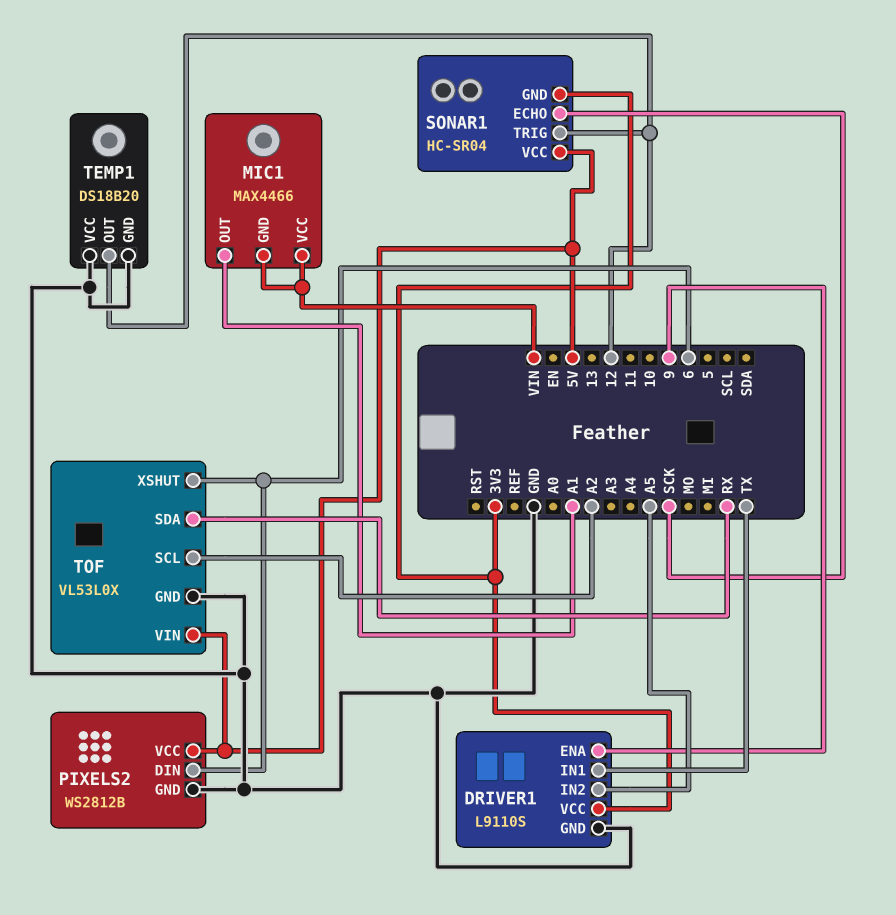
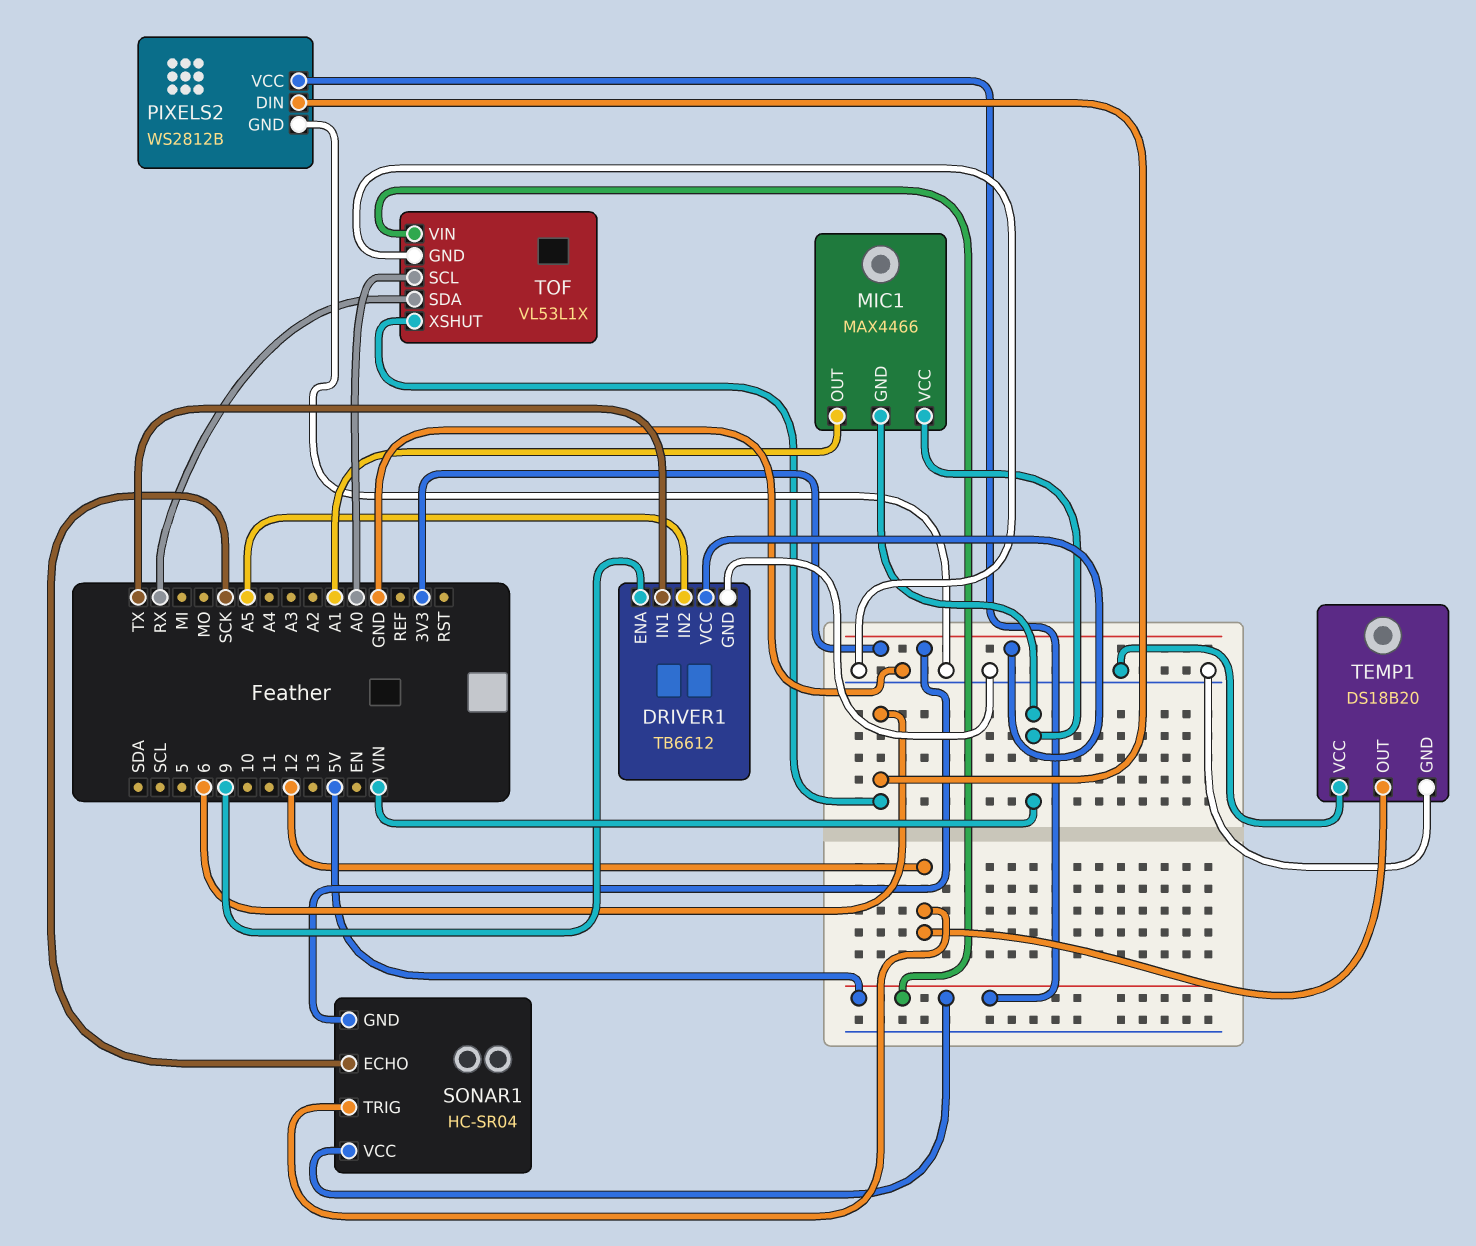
DRIVER1: L9110S -> TB6612
TOF: VL53L0X -> VL53L1X
TOF pin SCL: A2 -> A0

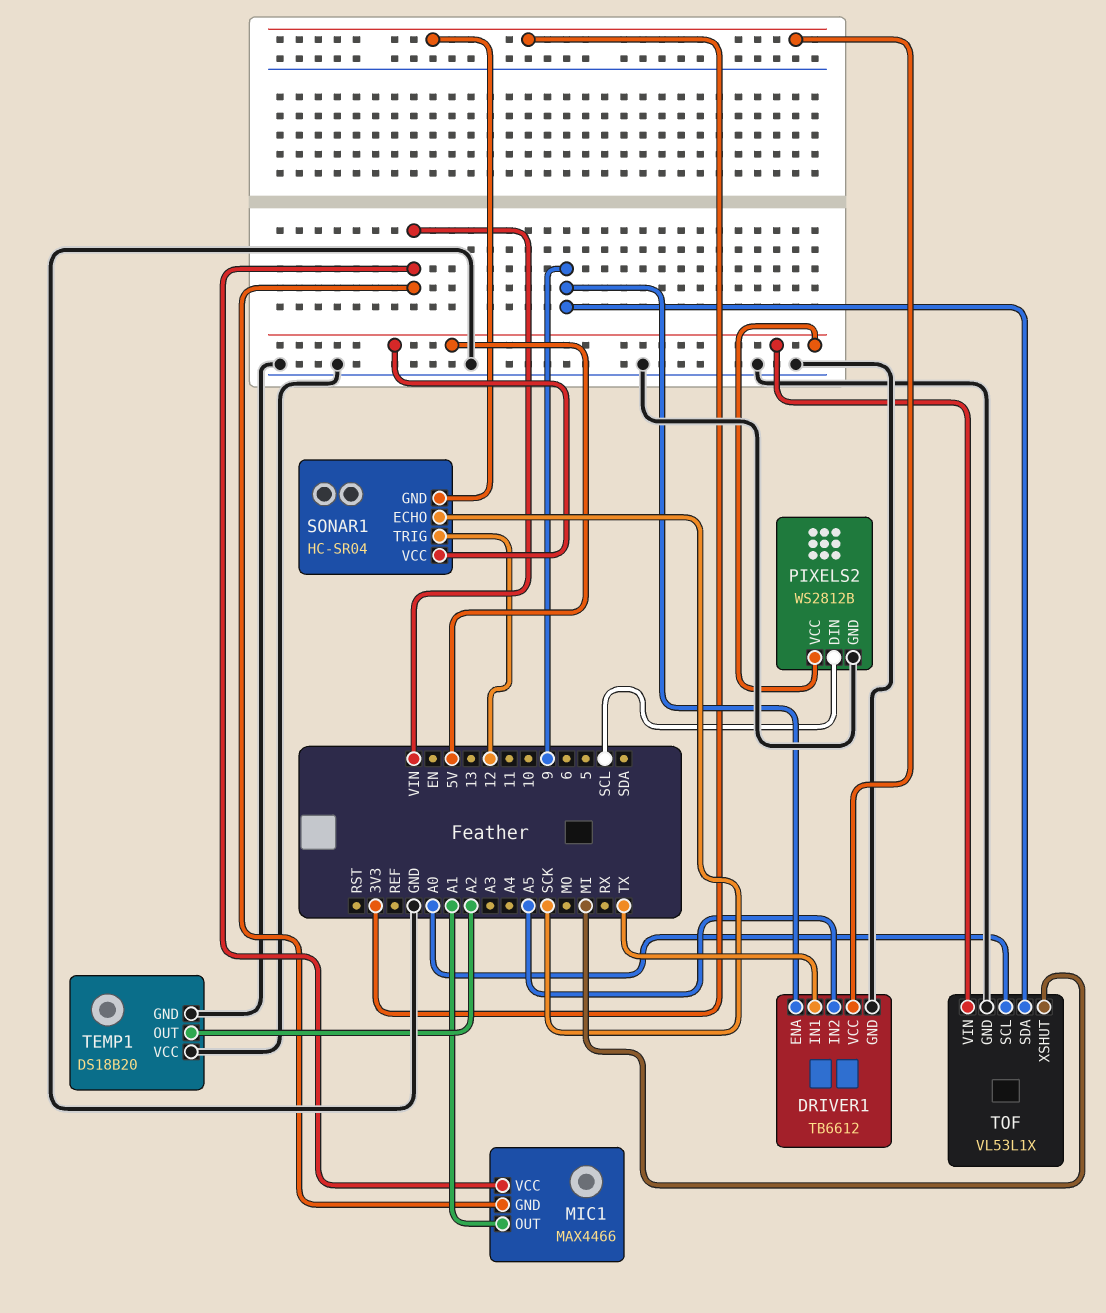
PIXELS2 pin DIN: 6 -> SCL
TEMP1 pin OUT: 12 -> A2
TOF pin SDA: RX -> 9
TOF pin XSHUT: 6 -> MI

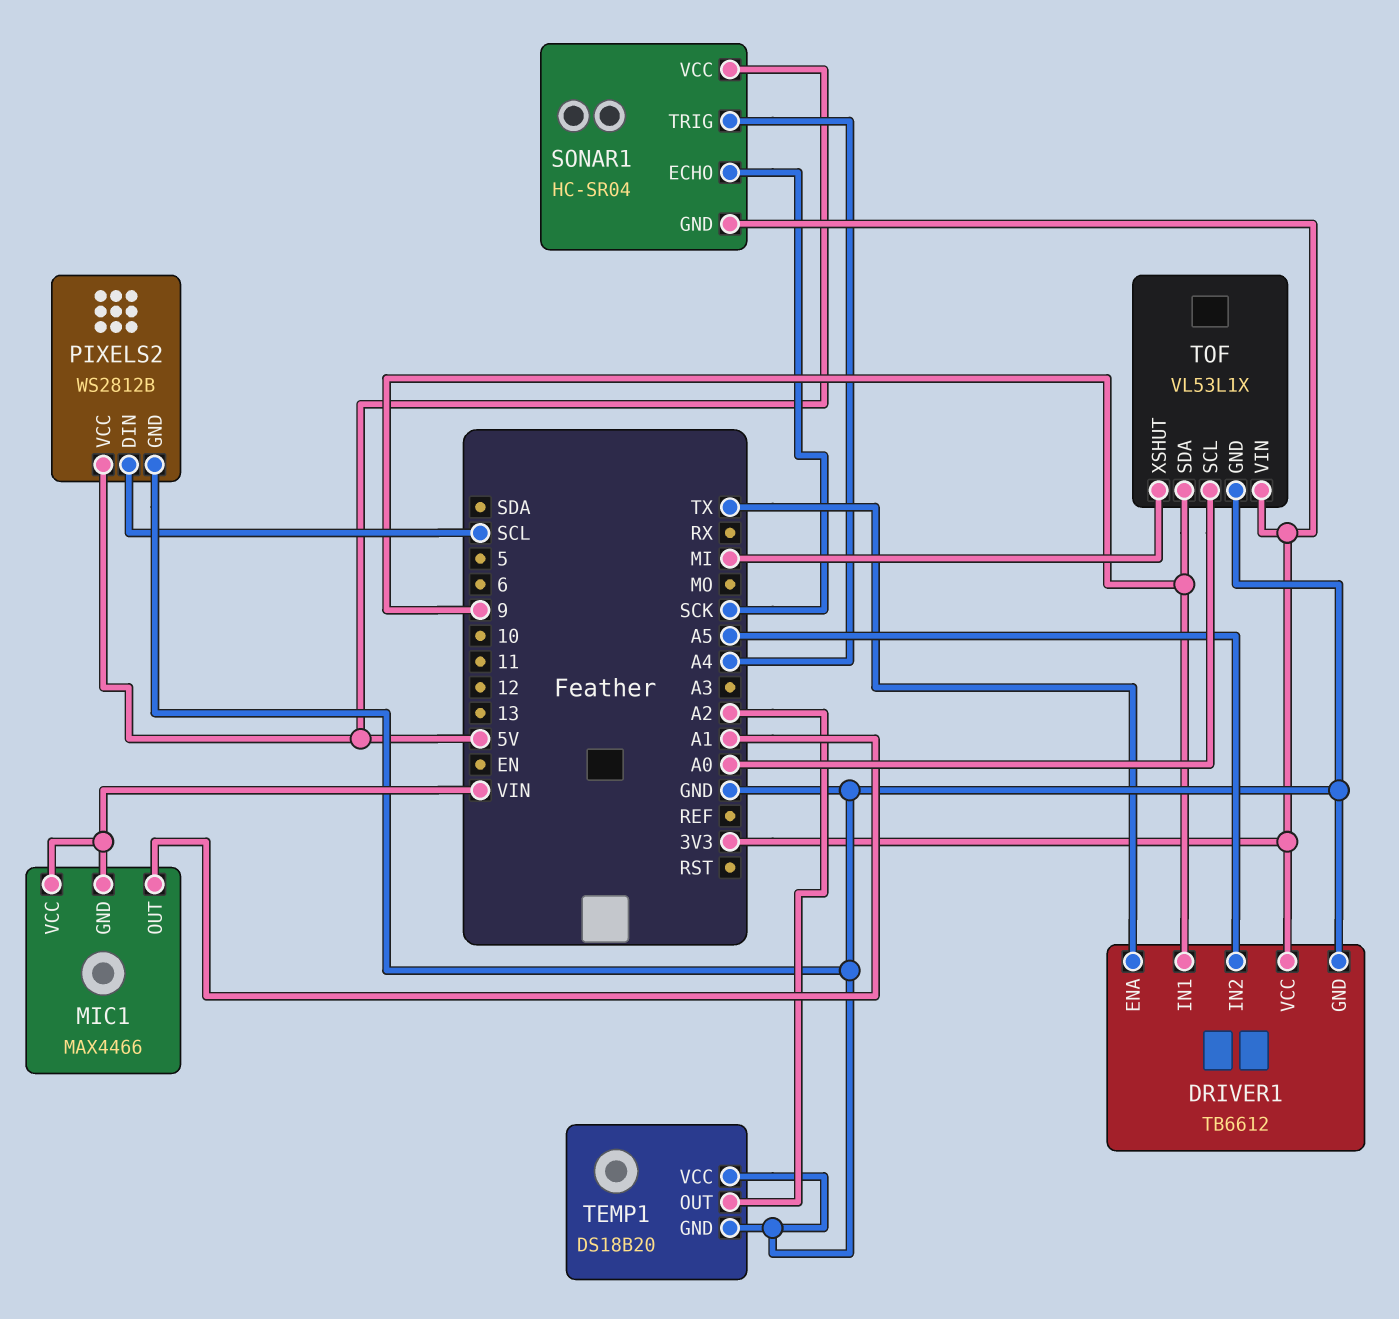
DRIVER1 pin ENA: 9 -> TX
DRIVER1 pin IN1: TX -> 9
SONAR1 pin TRIG: 12 -> A4
TOF pin VIN: 5V -> 3V3

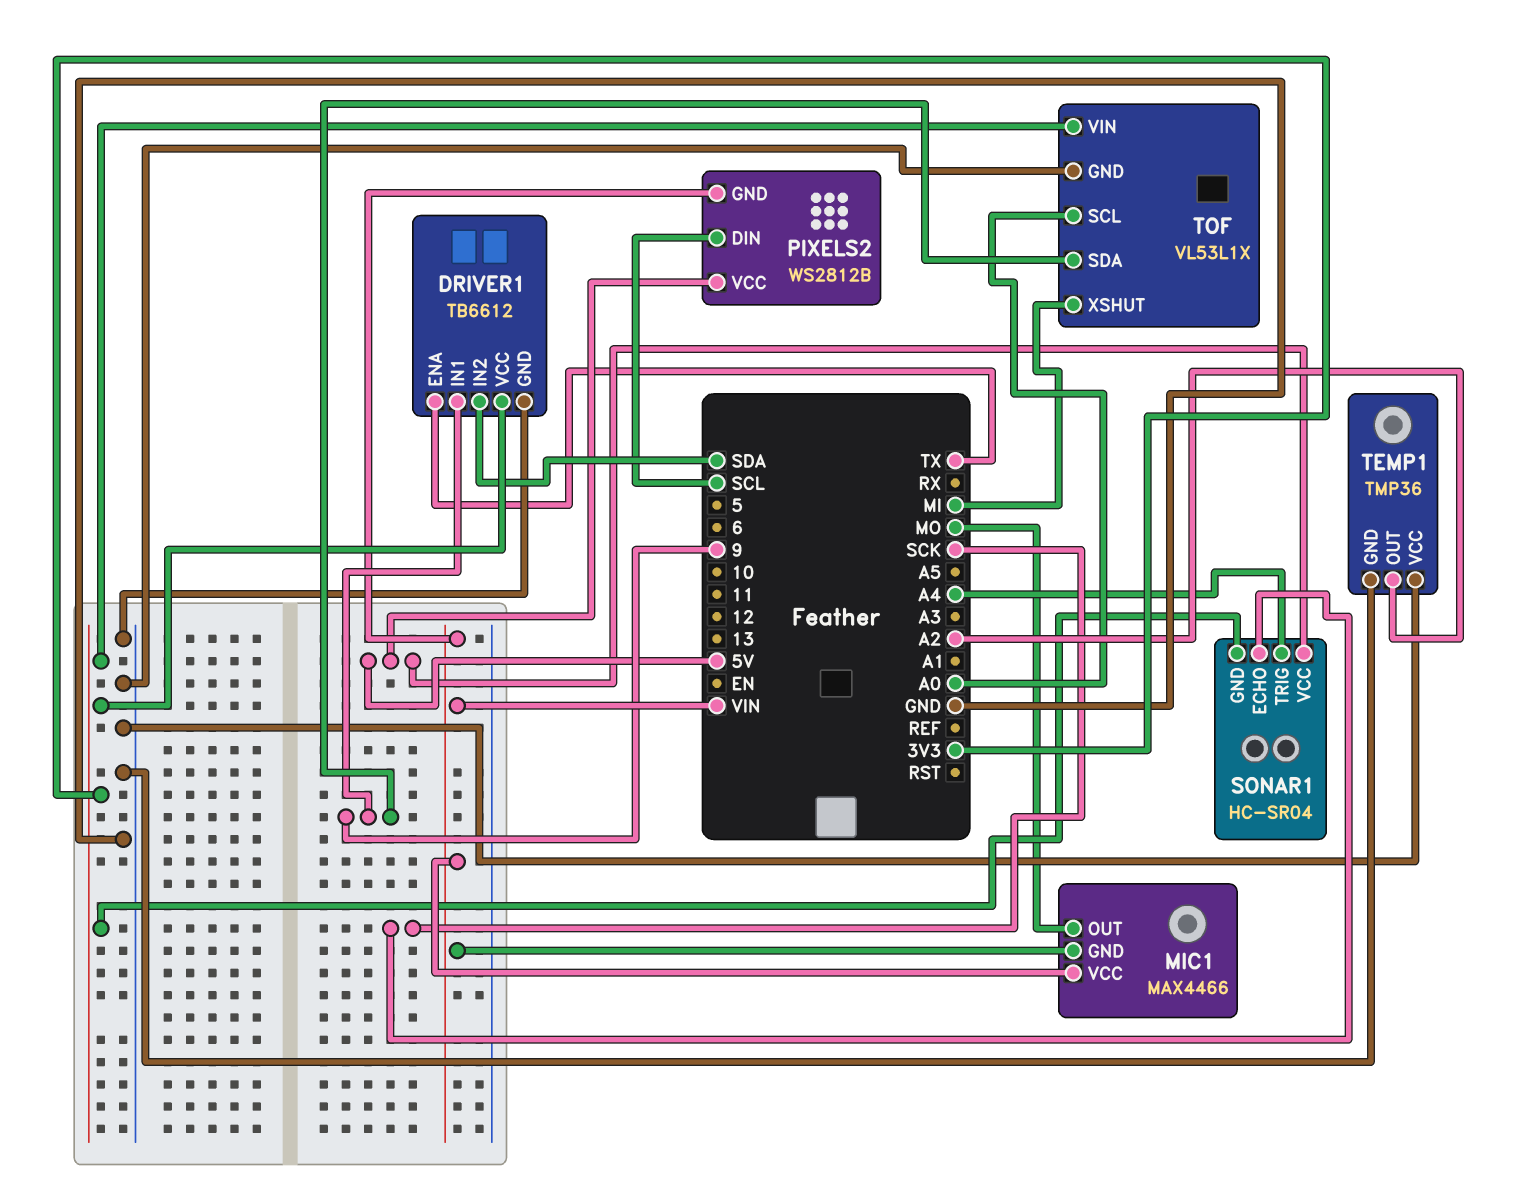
DRIVER1 pin IN2: A5 -> SDA
MIC1 pin OUT: A1 -> MO
PIXELS2 pin GND: GND -> VIN
TEMP1: DS18B20 -> TMP36

